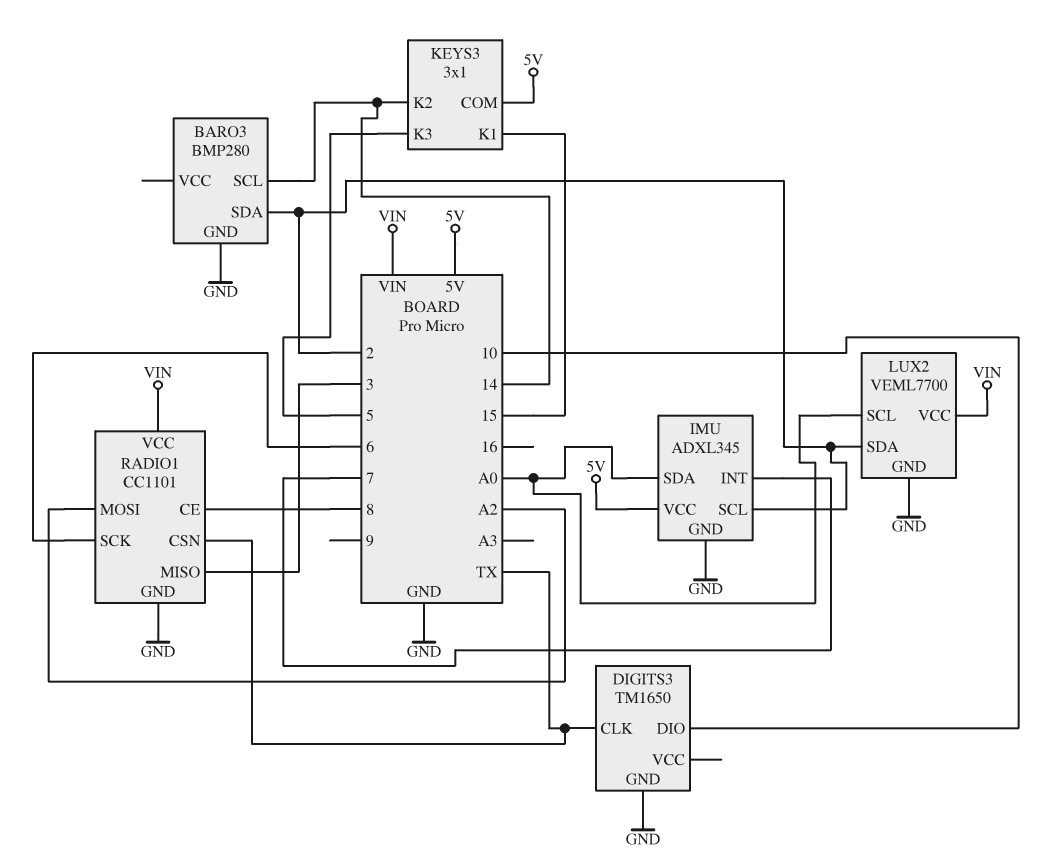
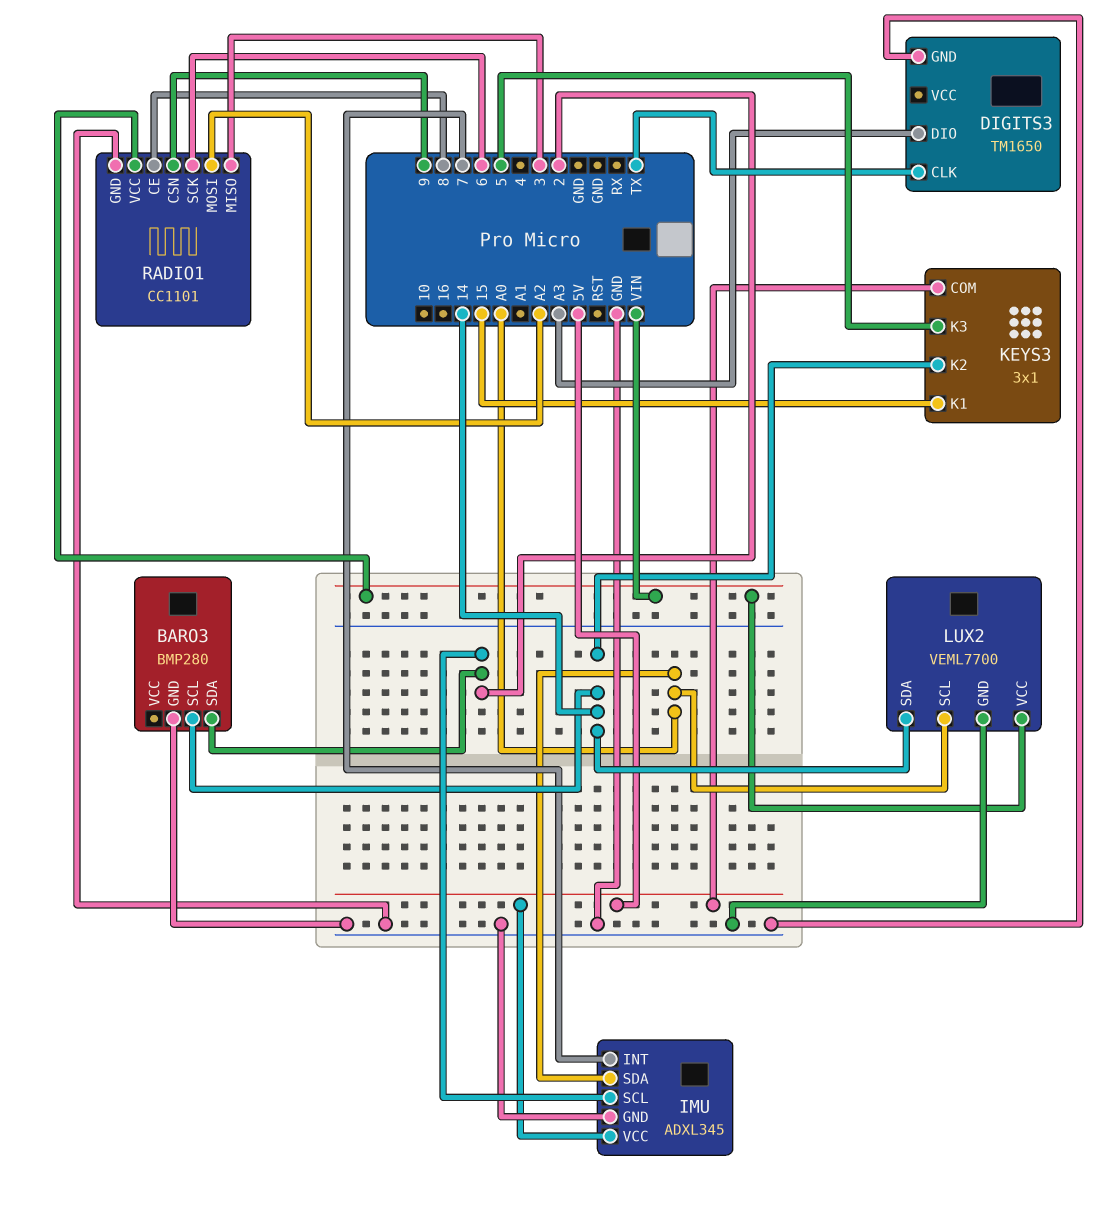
DIGITS3 pin DIO: 10 -> A3
LUX2 pin SDA: 2 -> 14
RADIO1 pin CSN: TX -> 9

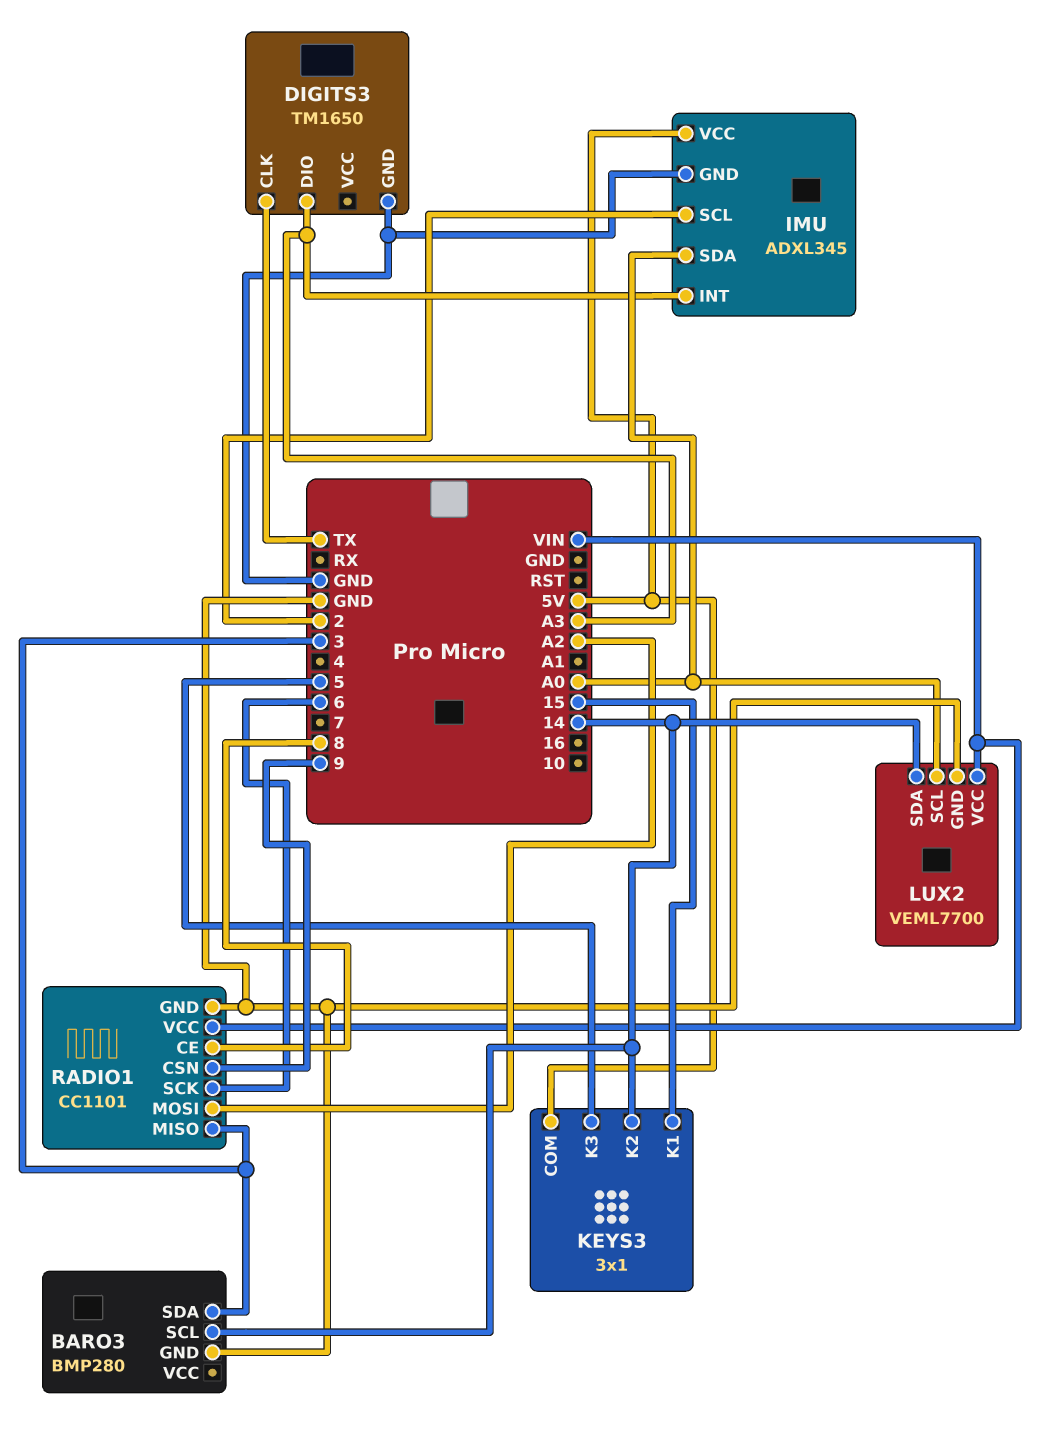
BARO3 pin SDA: 2 -> 3
IMU pin INT: 7 -> A3

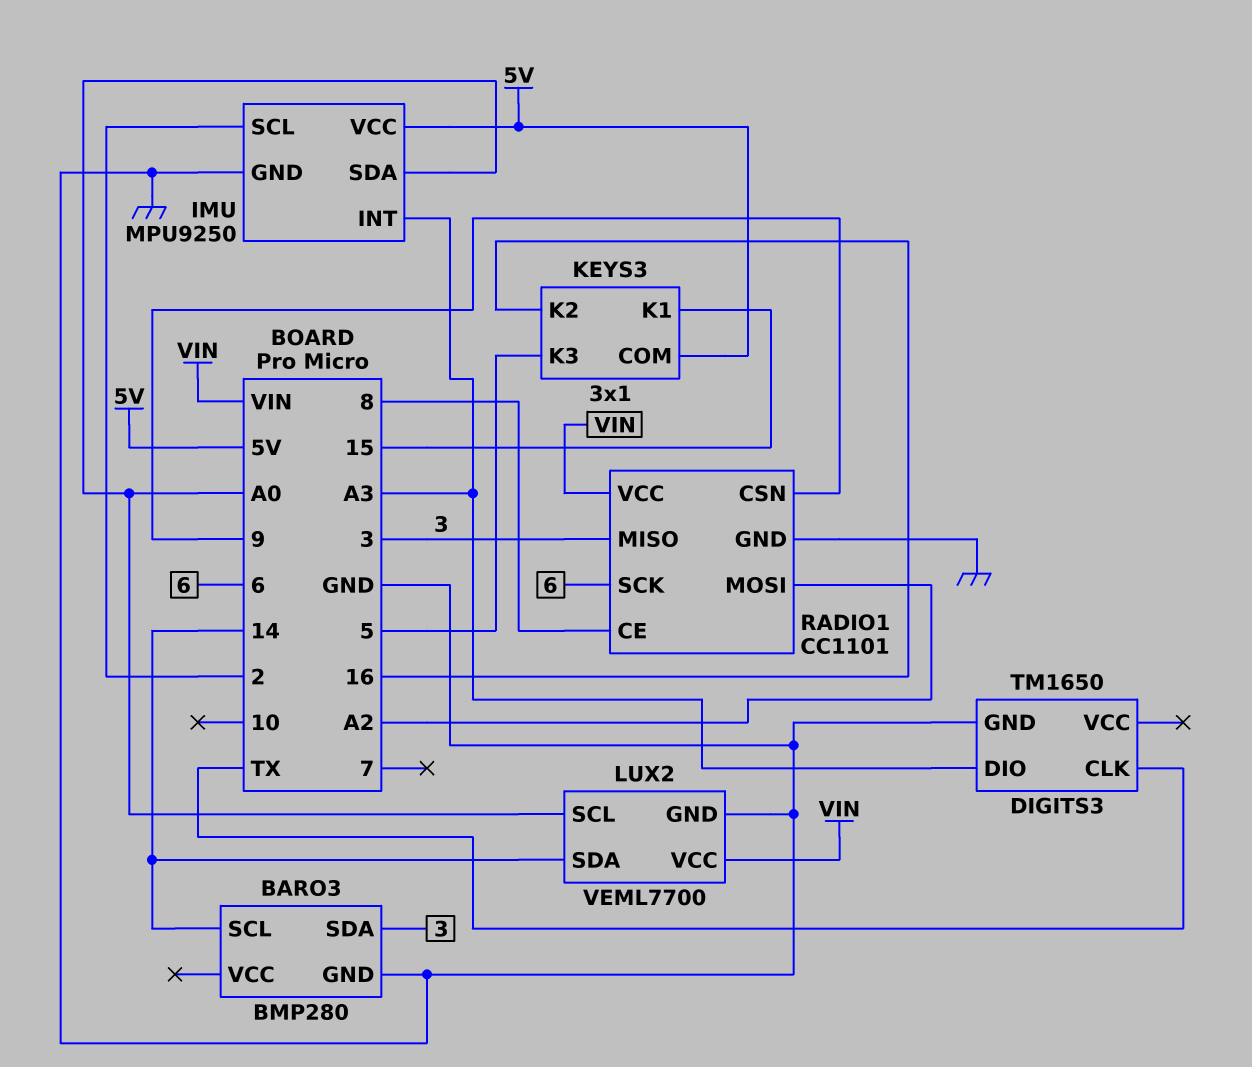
IMU: ADXL345 -> MPU9250
KEYS3 pin K2: 14 -> 16

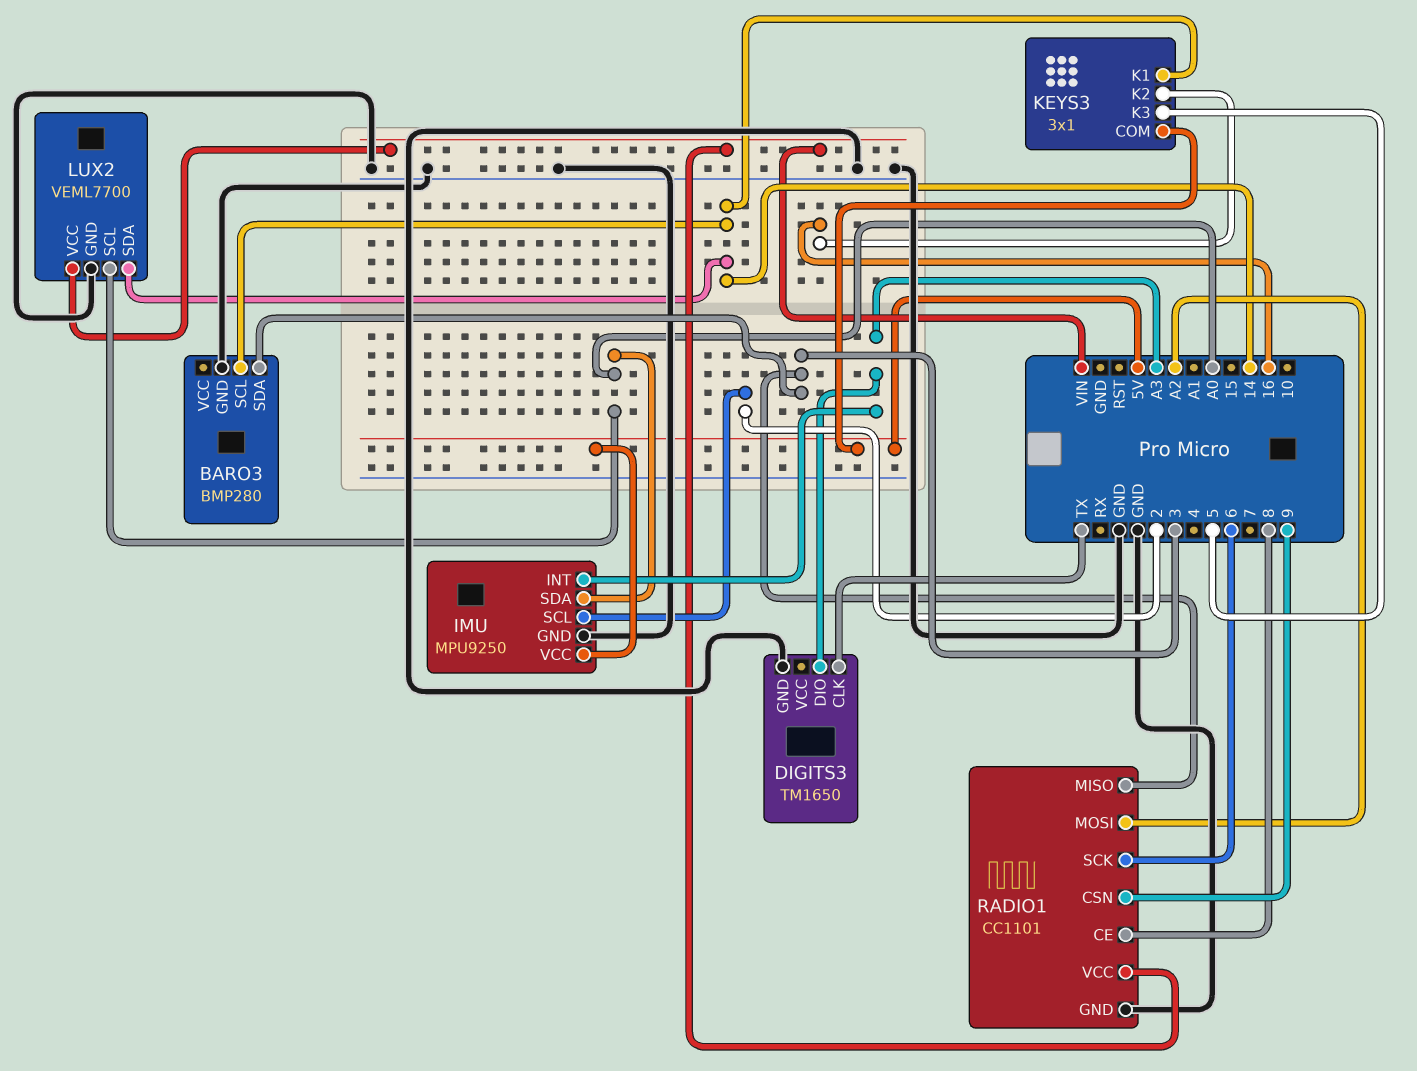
KEYS3 pin K1: 15 -> 14

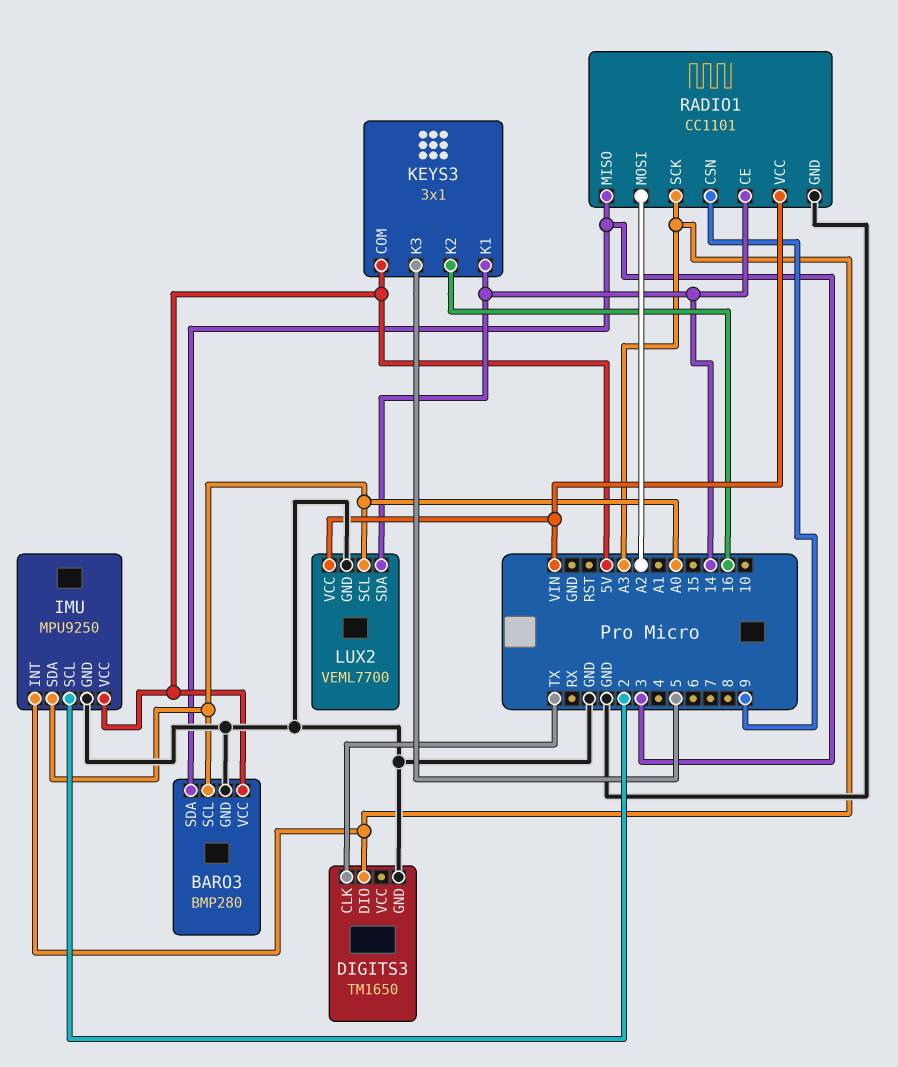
BARO3 pin SCL: 14 -> A0
BARO3 pin VCC: none -> 5V
RADIO1 pin CE: 8 -> 14
RADIO1 pin SCK: 6 -> A3

